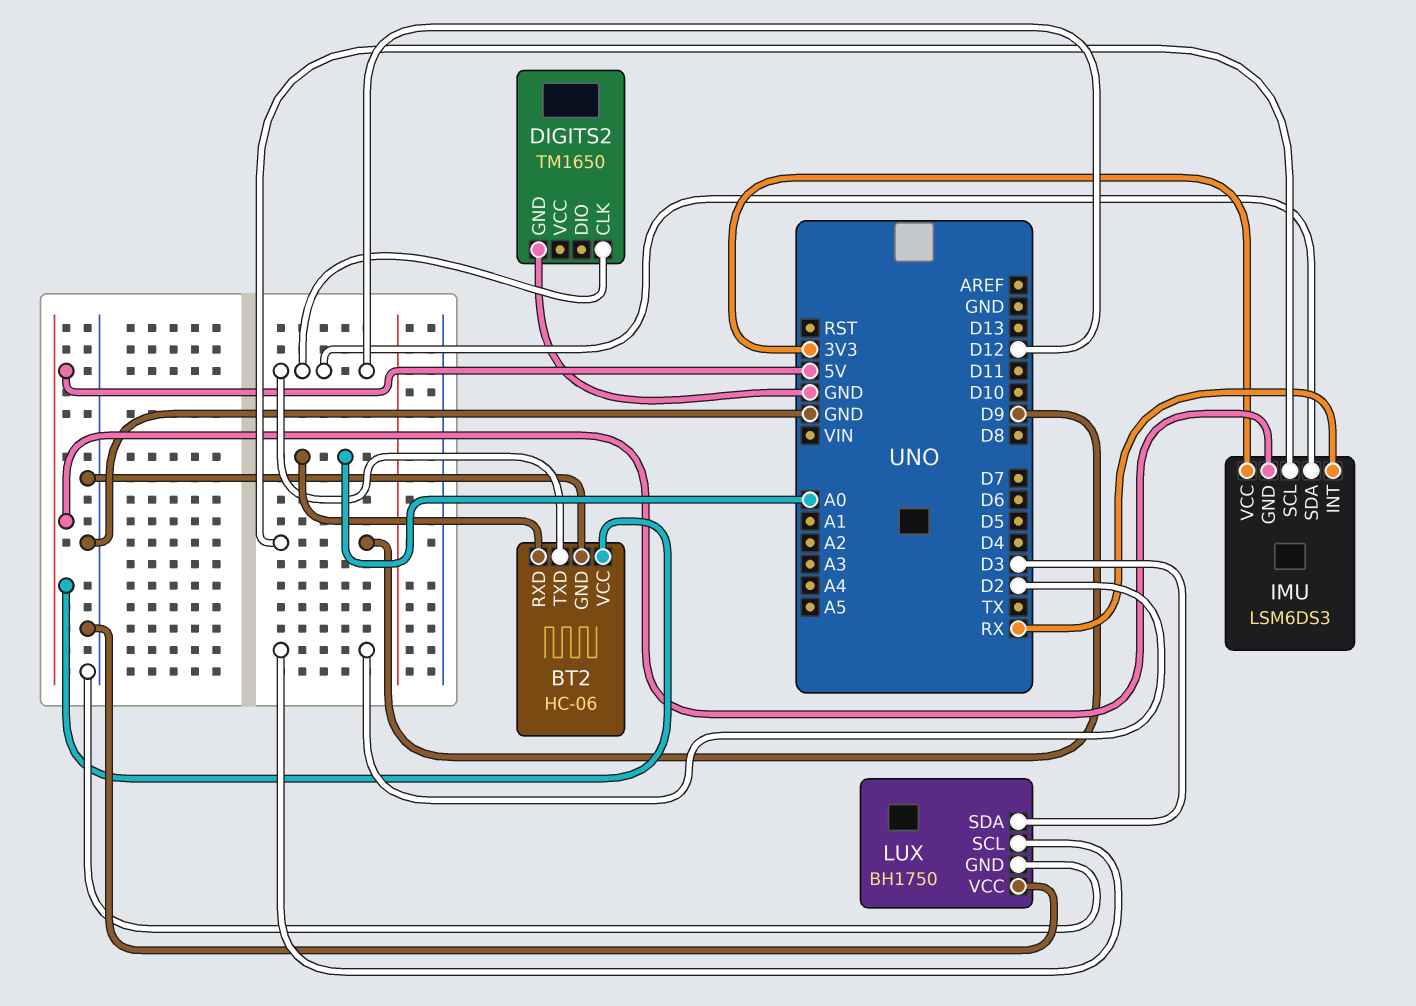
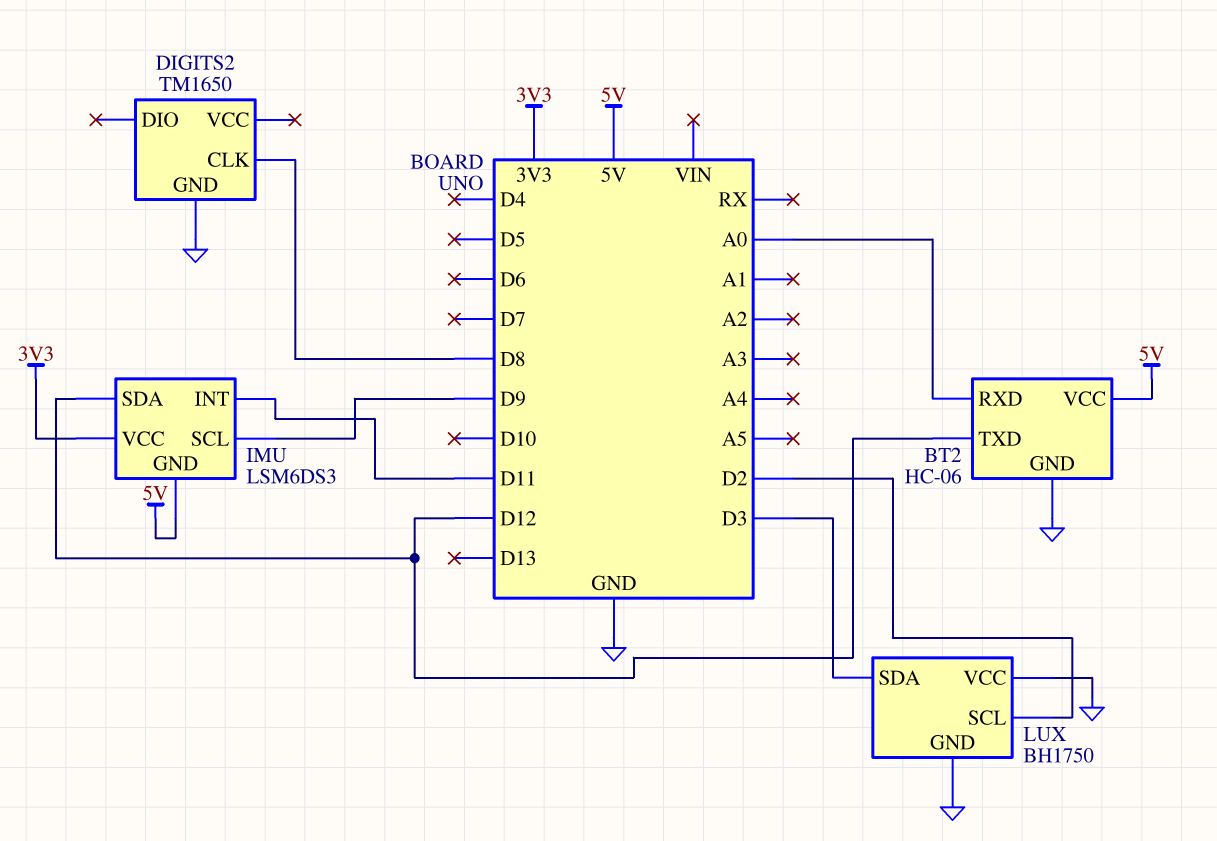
DIGITS2 pin CLK: D12 -> D8
IMU pin INT: RX -> D11

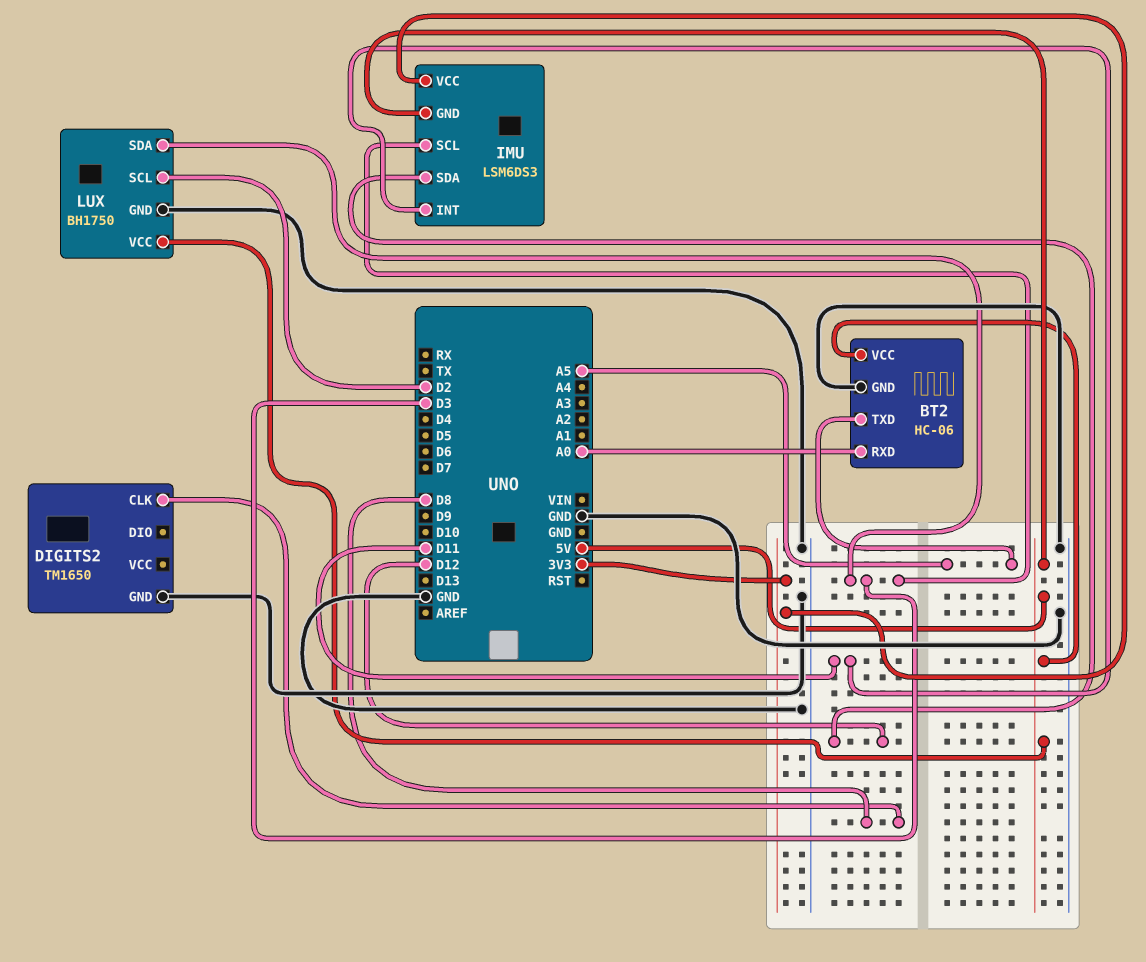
BT2 pin TXD: D12 -> A5
IMU pin SCL: D9 -> D3
LUX pin VCC: GND -> 5V

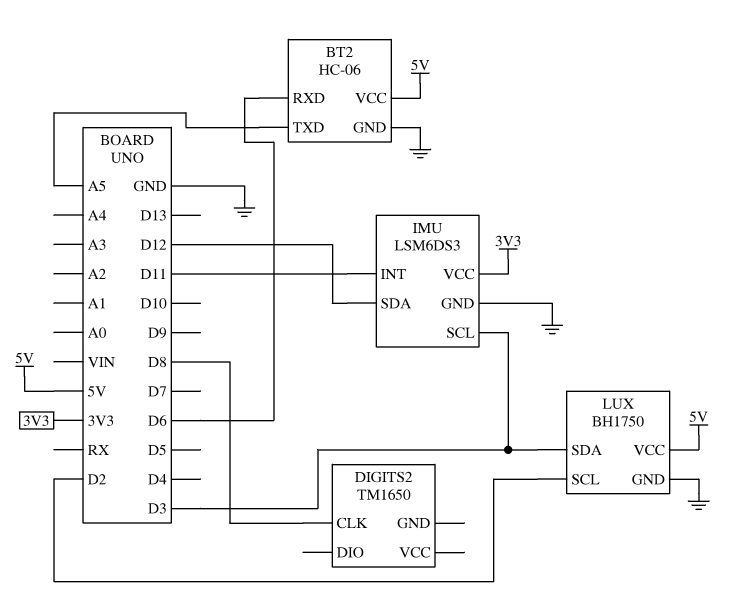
BT2 pin RXD: A0 -> D6
DIGITS2 pin GND: GND -> none
IMU pin GND: 5V -> GND

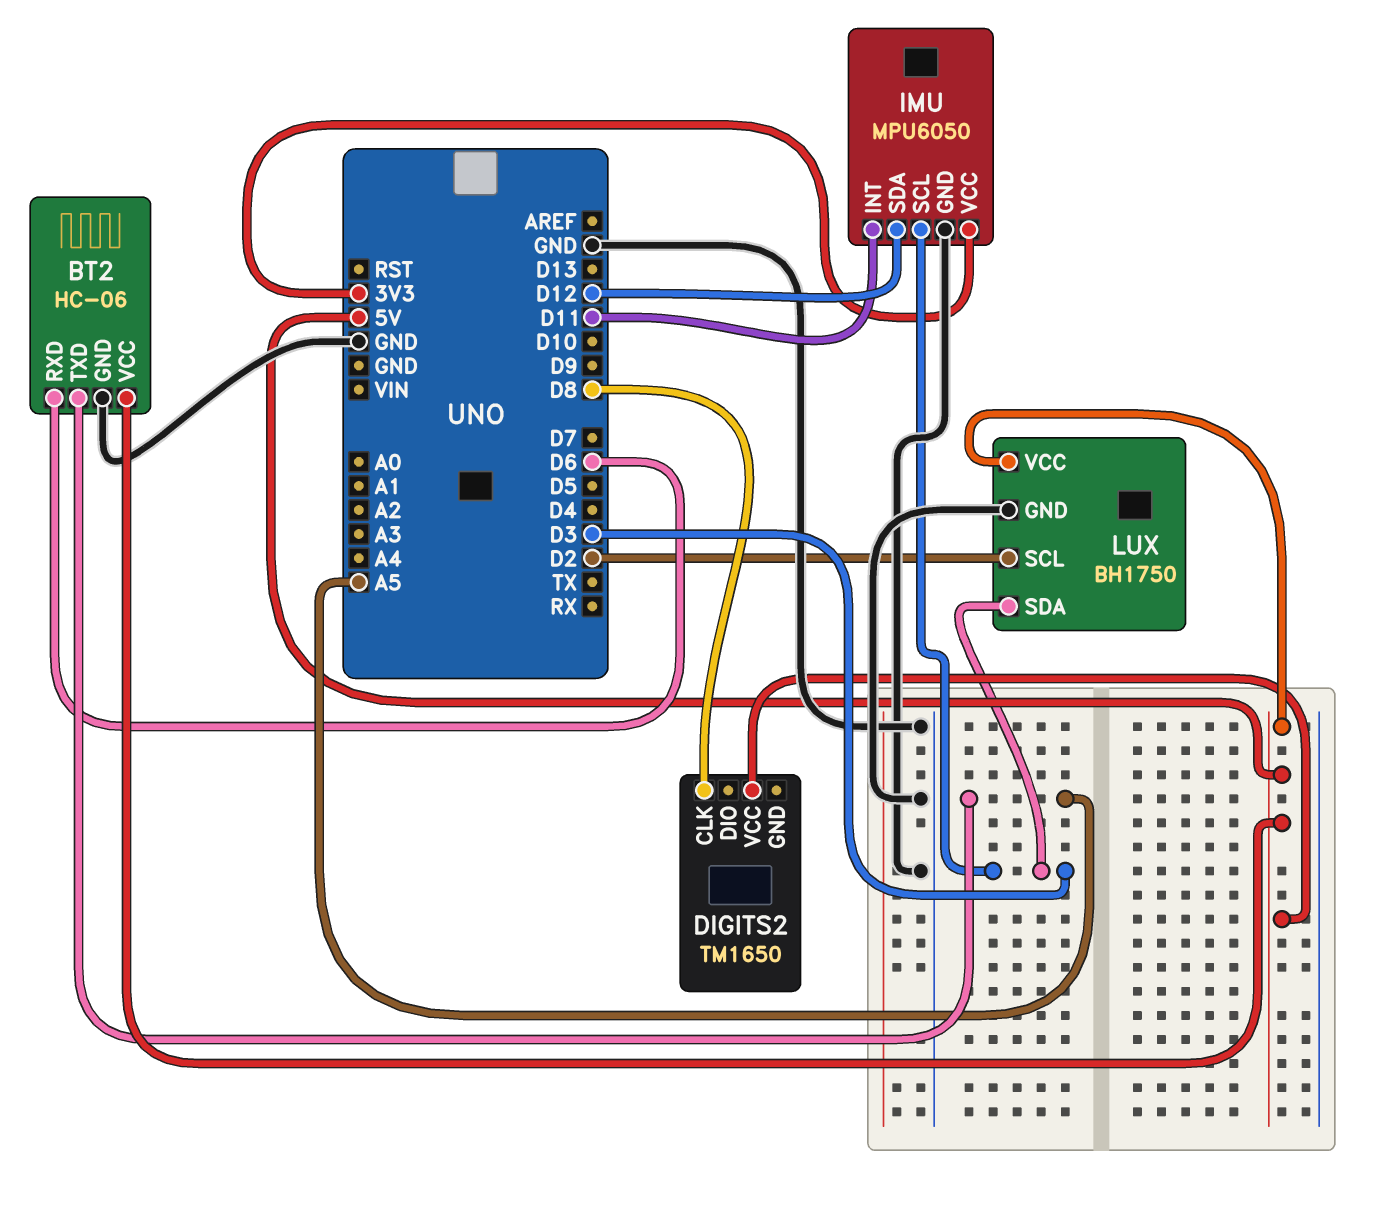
DIGITS2 pin VCC: none -> 5V
IMU: LSM6DS3 -> MPU6050

